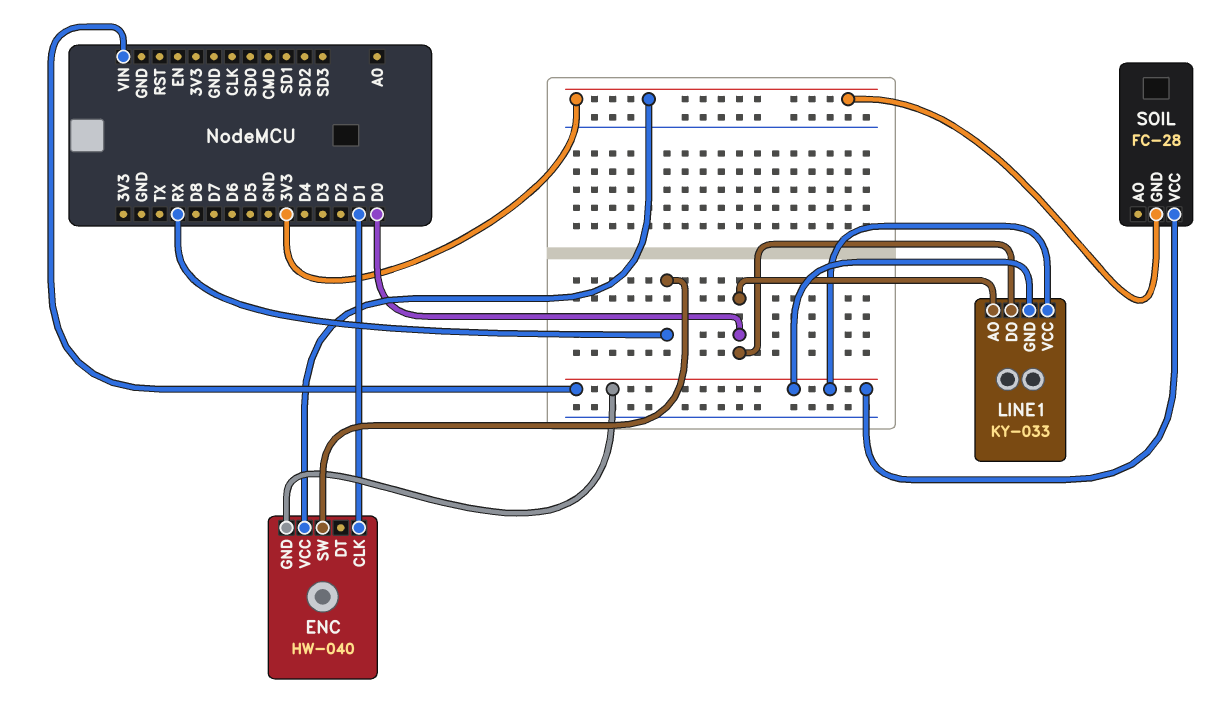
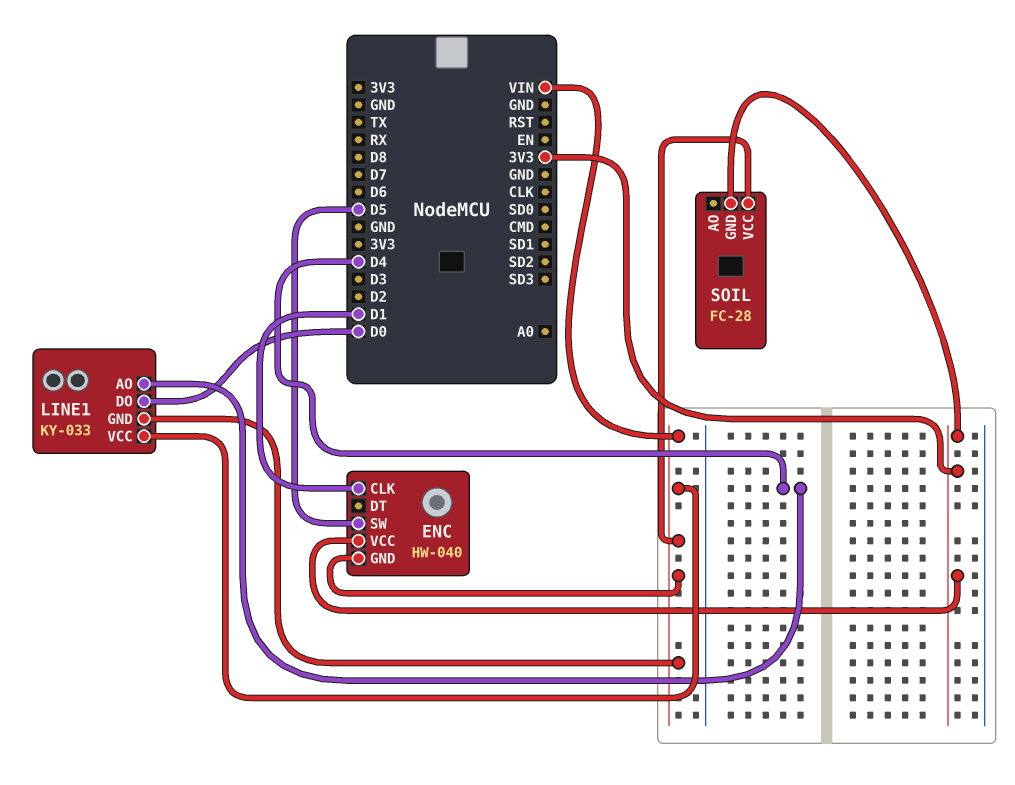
ENC pin SW: RX -> D5
LINE1 pin AO: D0 -> D4

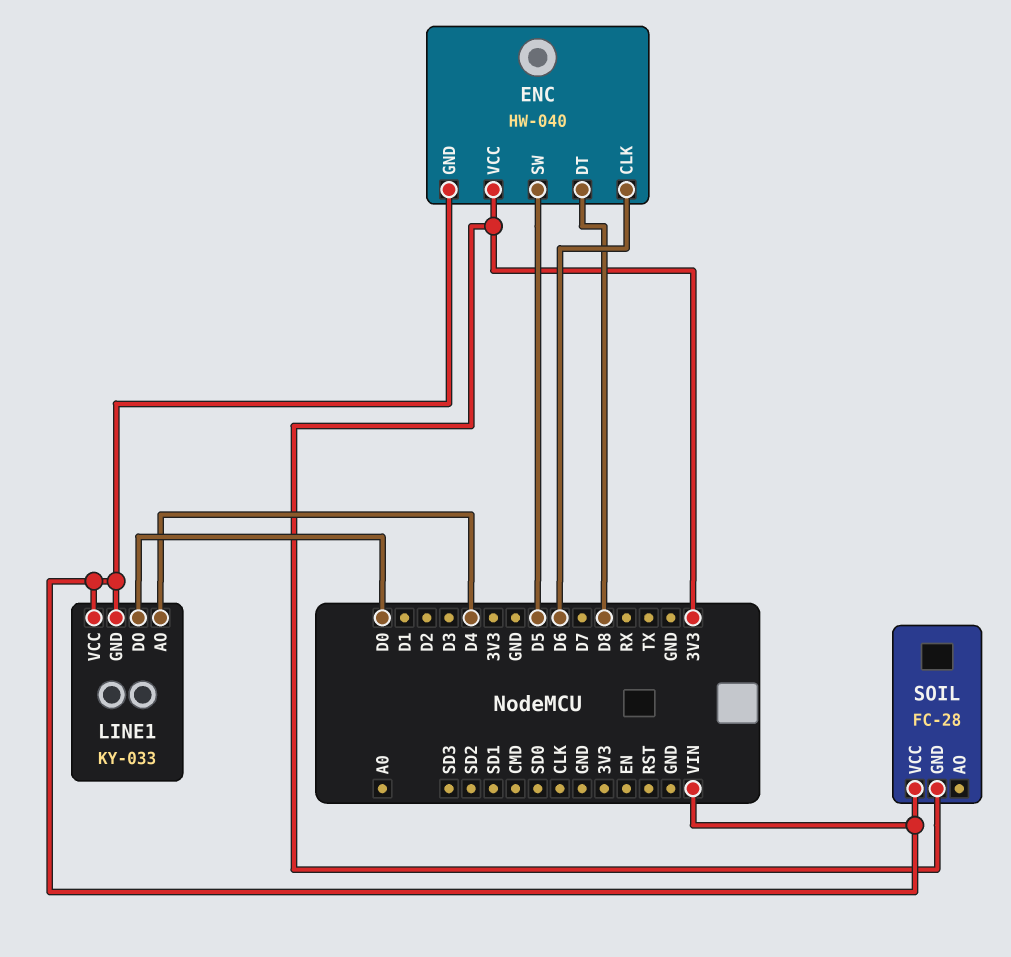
ENC pin CLK: D1 -> D6
ENC pin DT: none -> D8

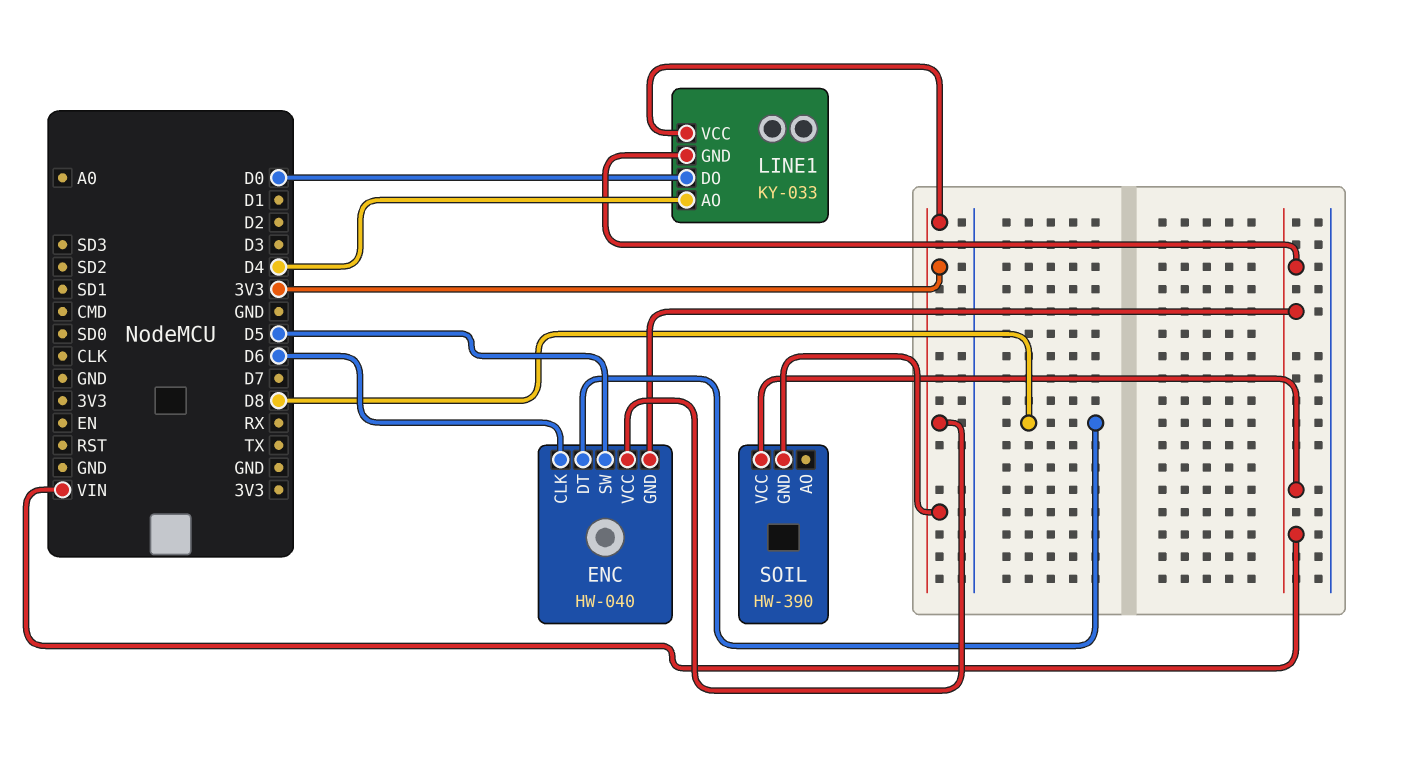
LINE1 pin VCC: VIN -> 3V3
SOIL: FC-28 -> HW-390

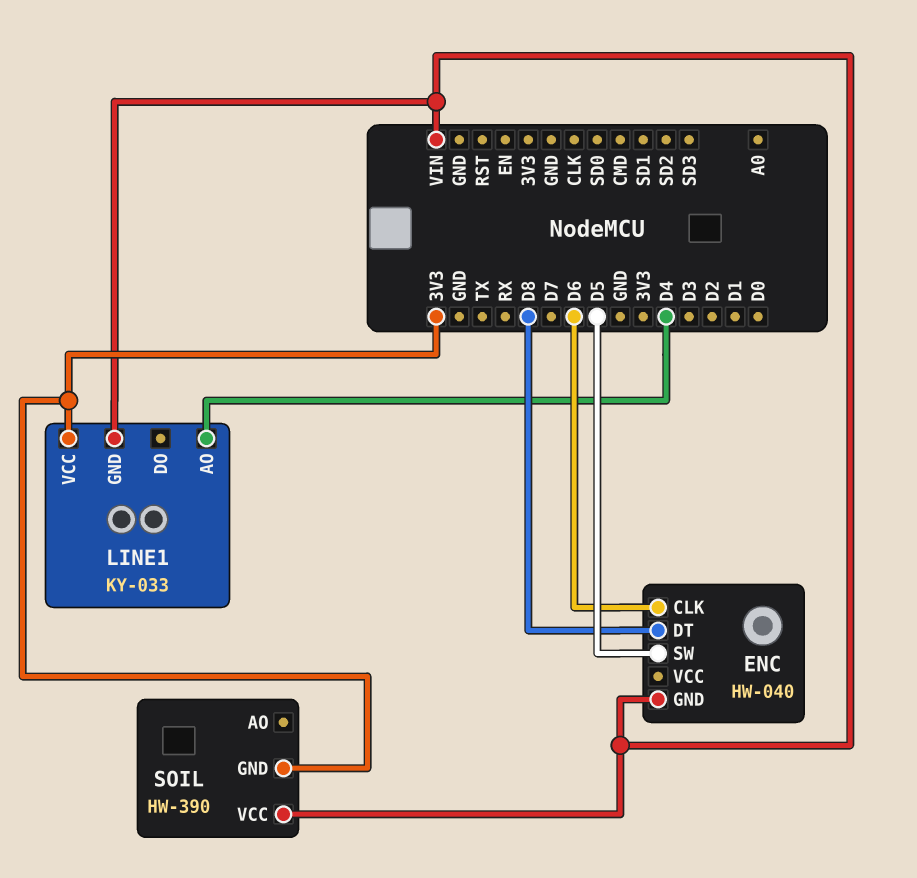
ENC pin VCC: 3V3 -> none
LINE1 pin DO: D0 -> none

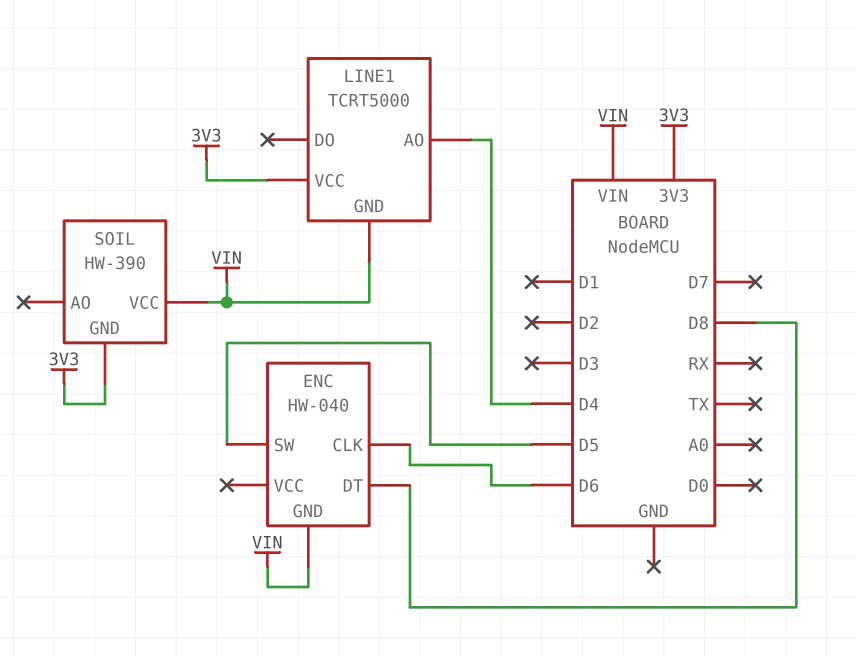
LINE1: KY-033 -> TCRT5000

